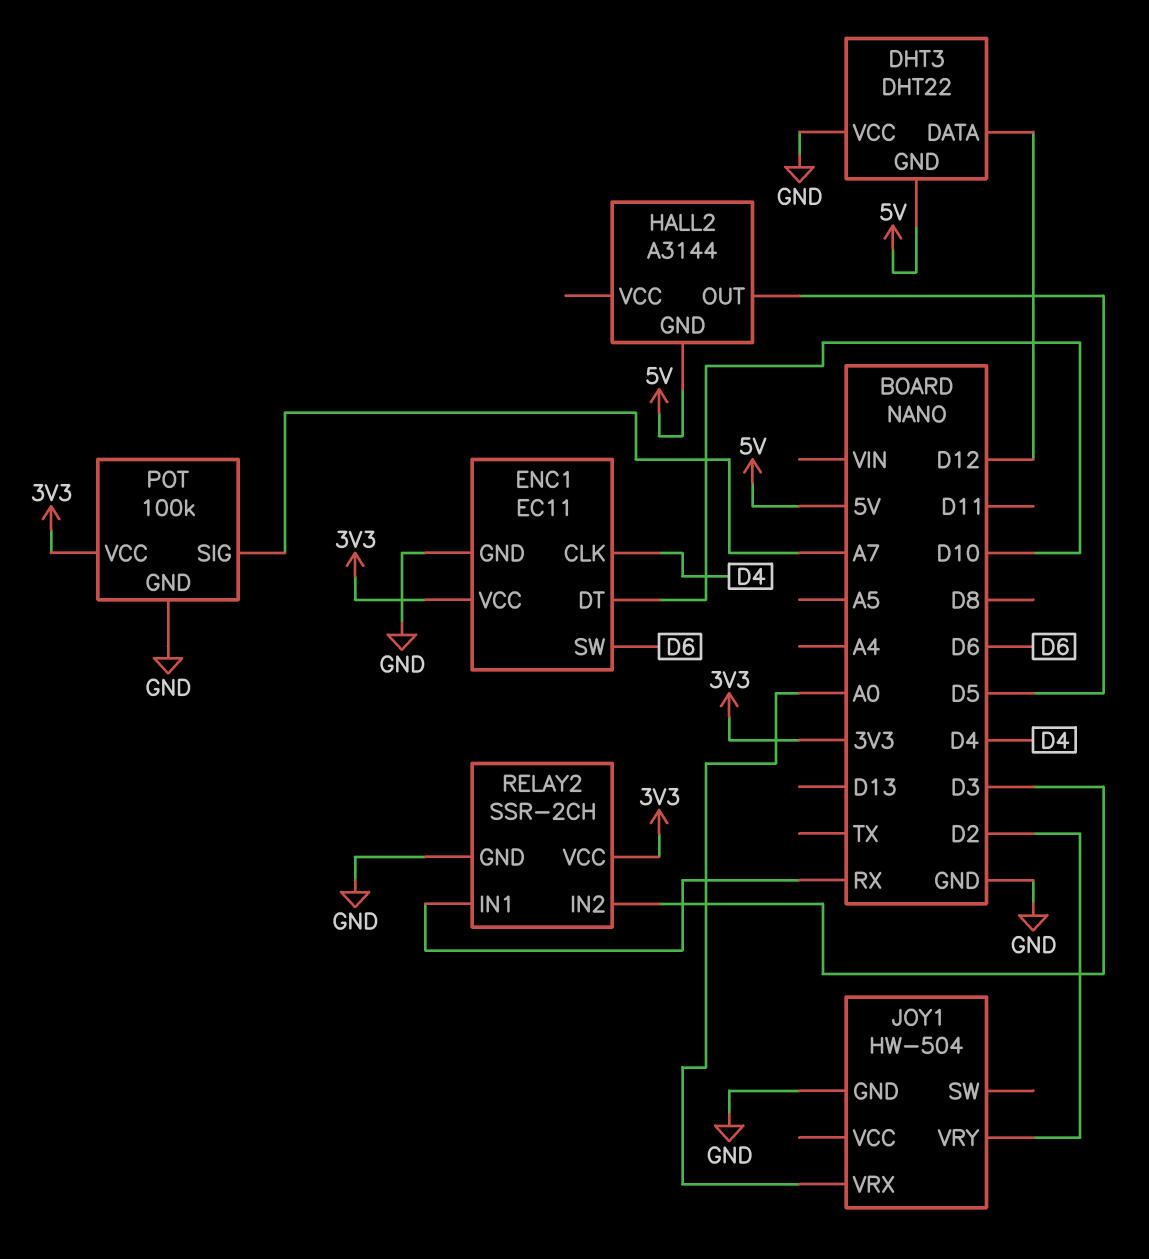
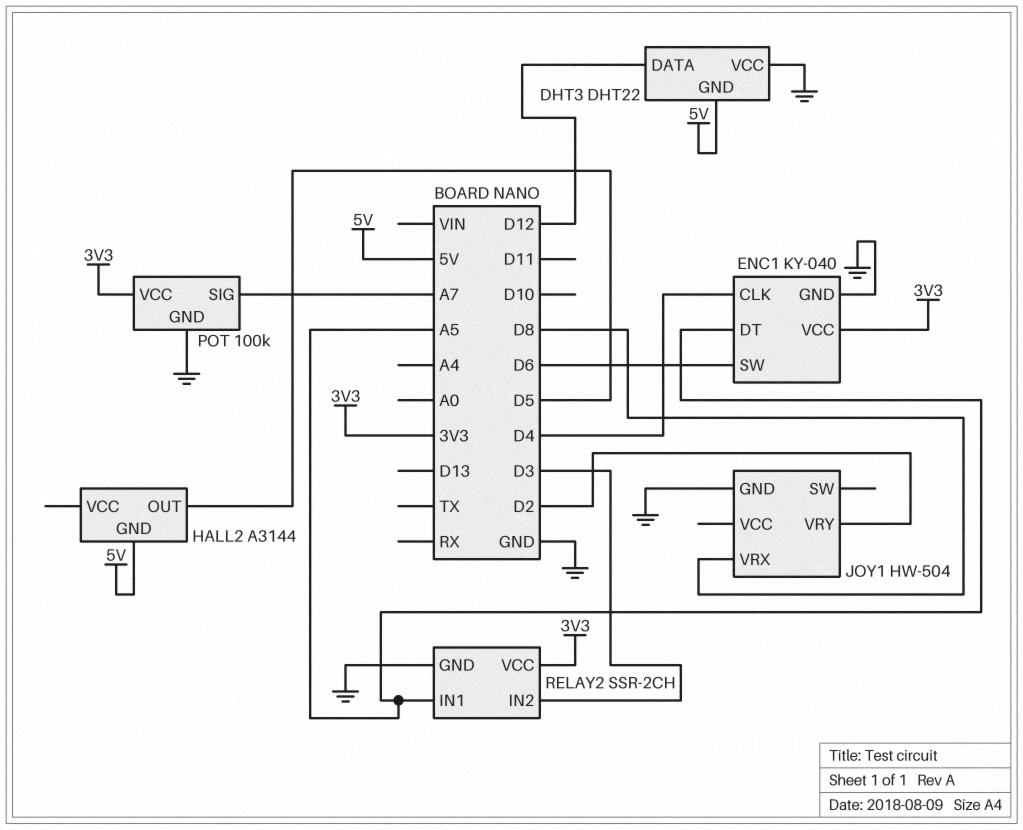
ENC1: EC11 -> KY-040
ENC1 pin DT: D10 -> A5
JOY1 pin VRX: A0 -> D8
RELAY2 pin IN1: RX -> A5

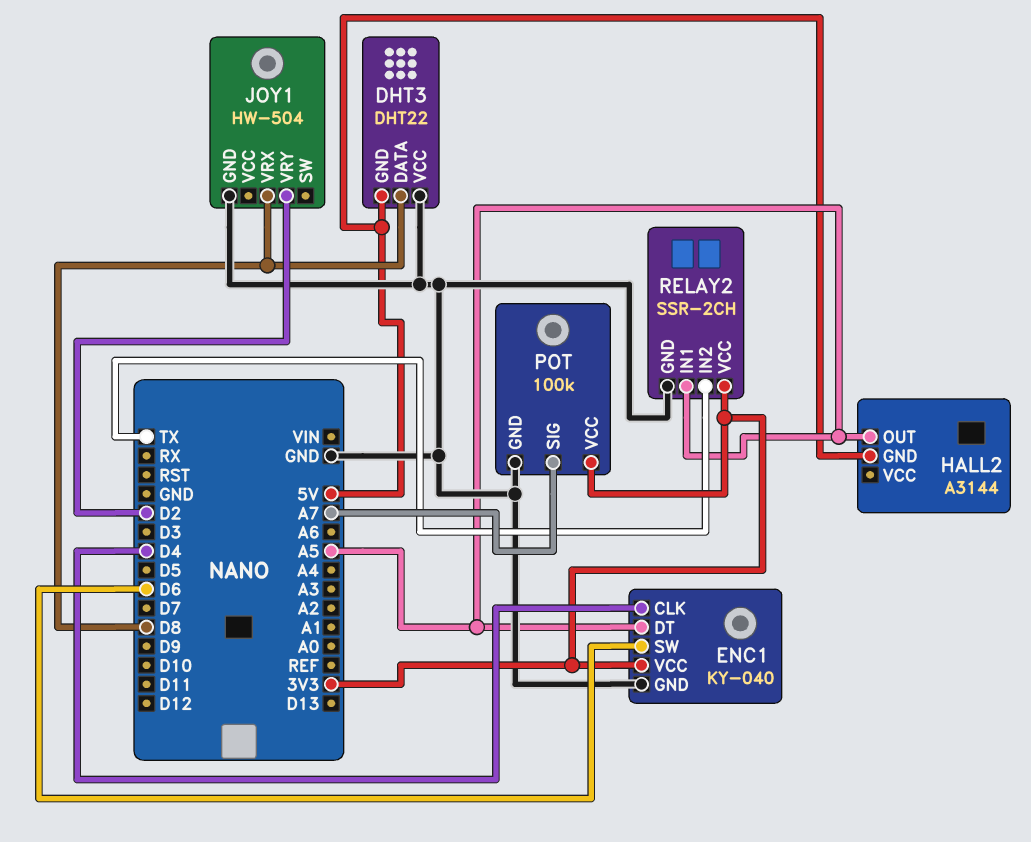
DHT3 pin DATA: D12 -> D8
HALL2 pin OUT: D5 -> A5
RELAY2 pin IN2: D3 -> TX

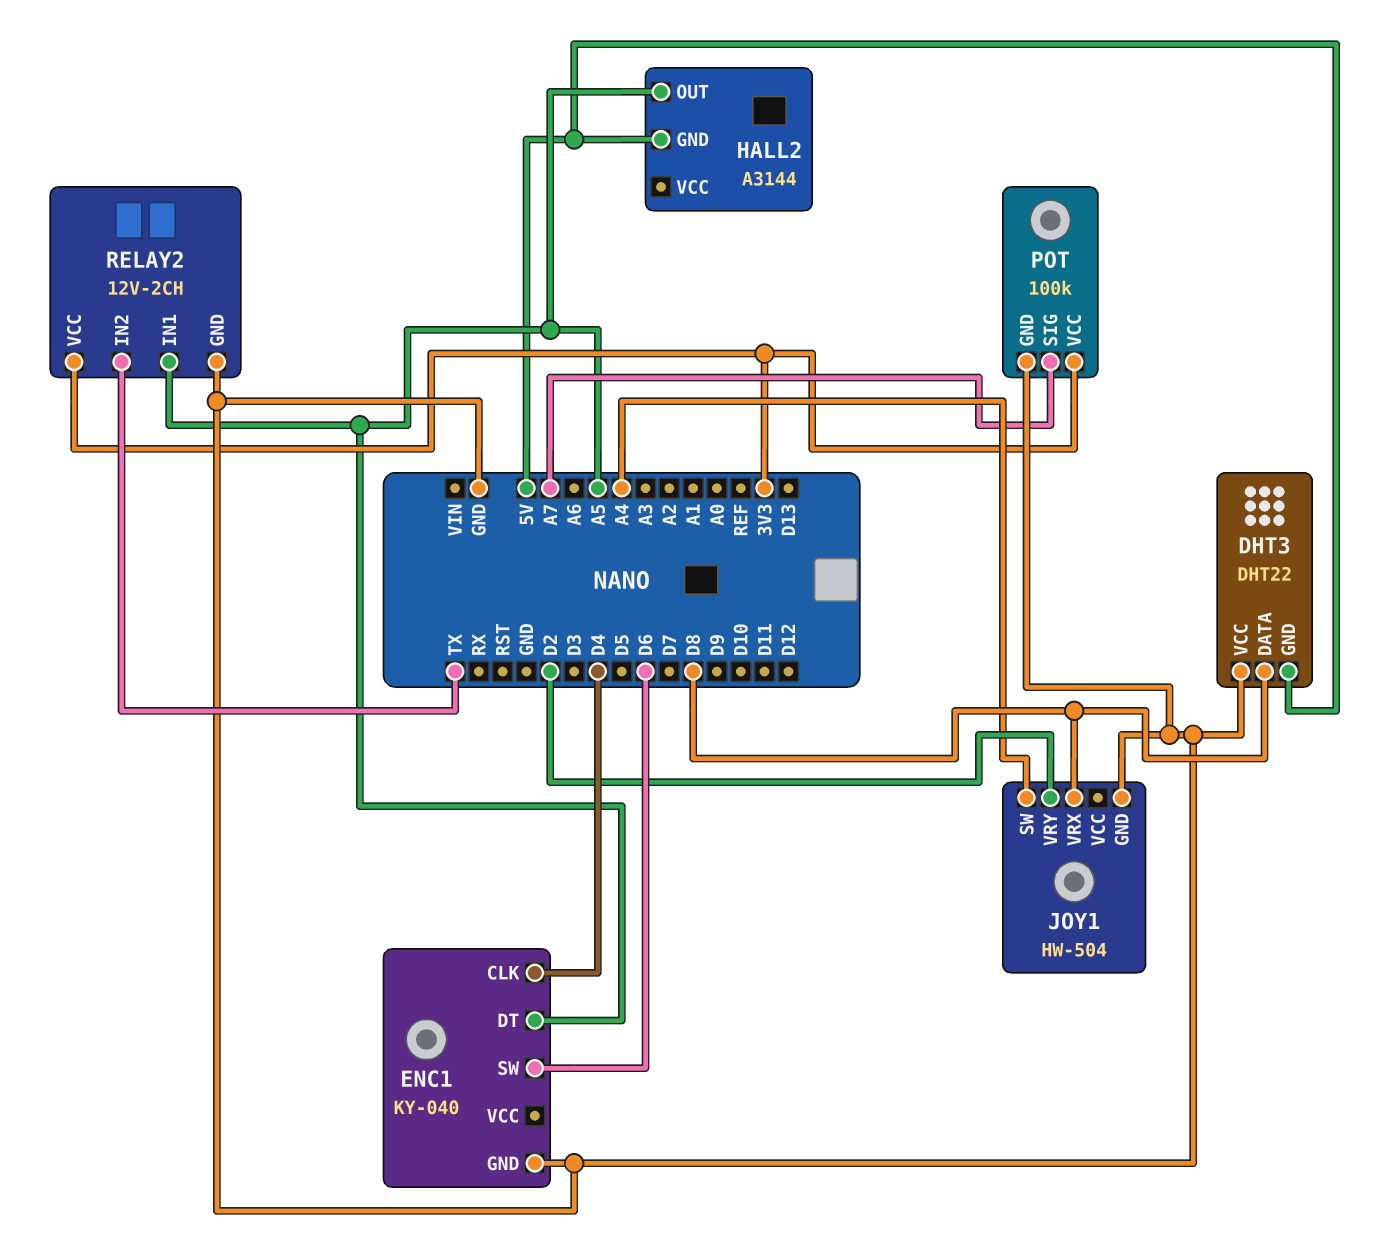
ENC1 pin VCC: 3V3 -> none
JOY1 pin SW: none -> A4
RELAY2: SSR-2CH -> 12V-2CH

